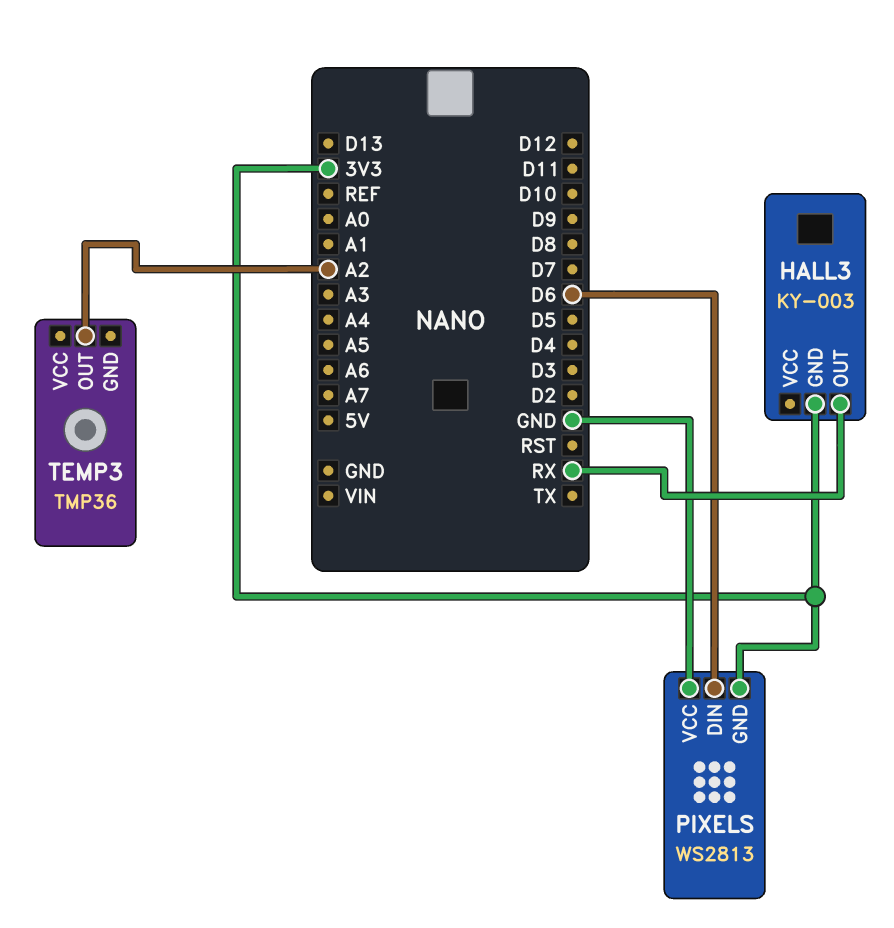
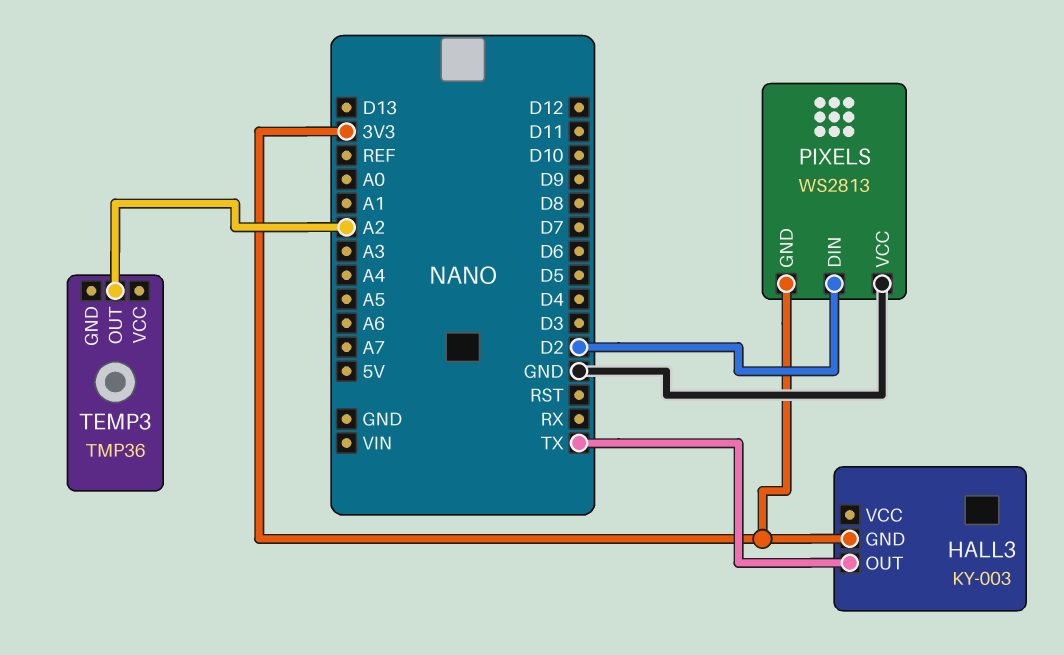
HALL3 pin OUT: RX -> TX
PIXELS pin DIN: D6 -> D2

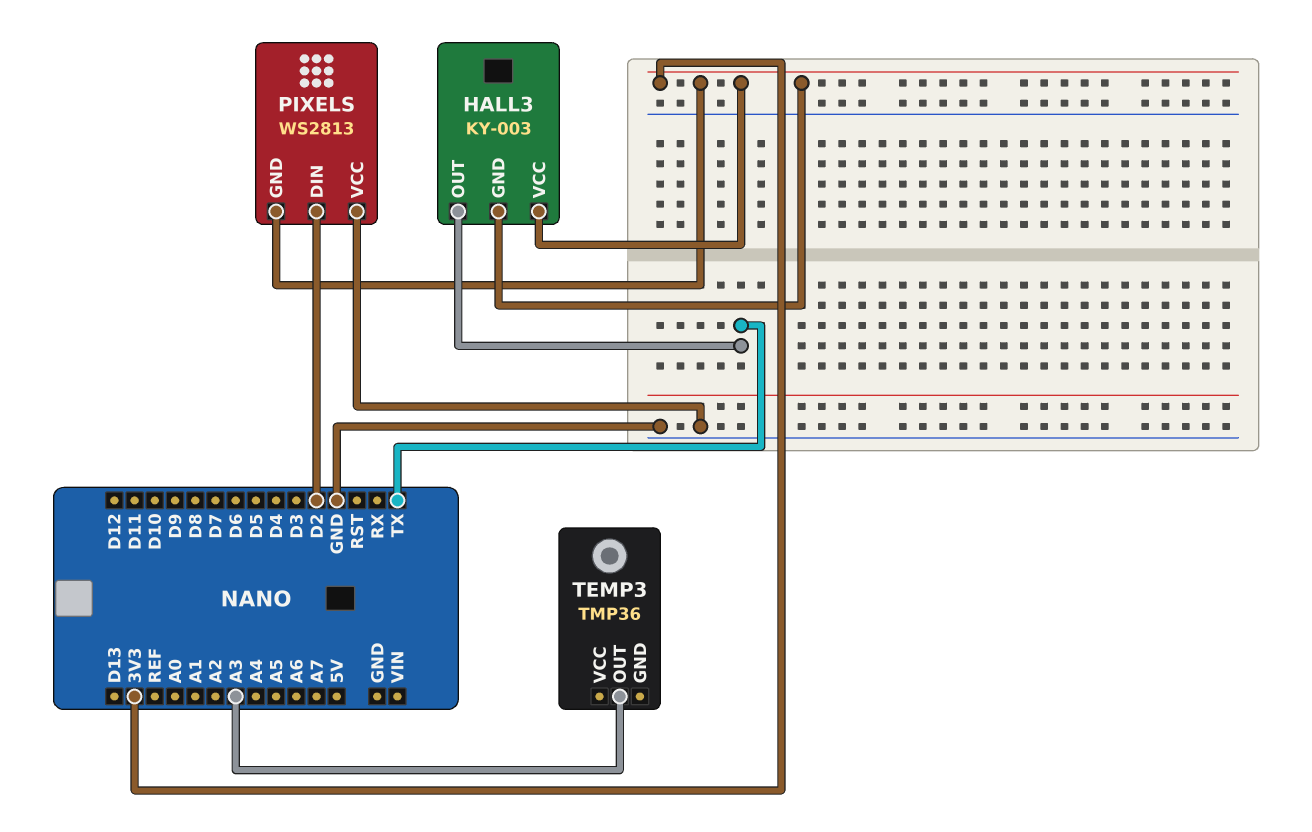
HALL3 pin VCC: none -> 3V3
TEMP3 pin OUT: A2 -> A3

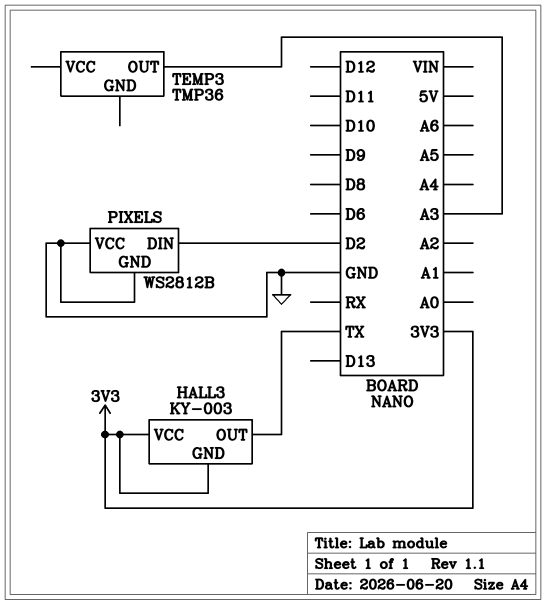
PIXELS: WS2813 -> WS2812B
PIXELS pin GND: 3V3 -> GND

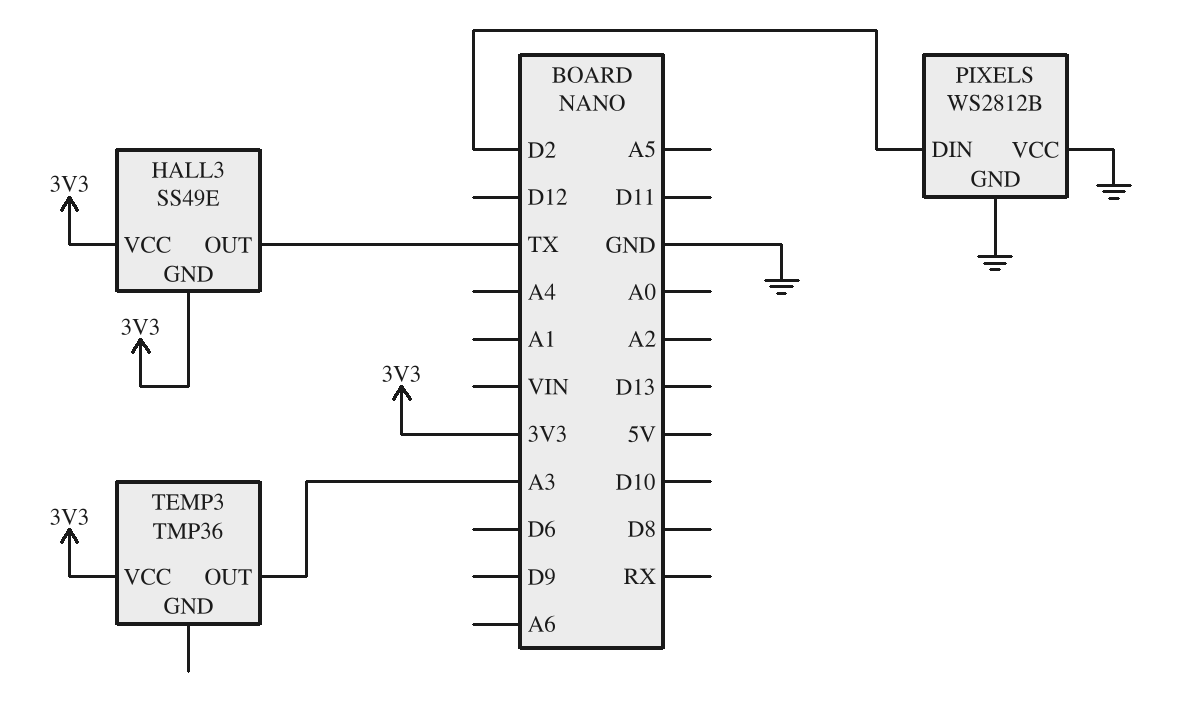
HALL3: KY-003 -> SS49E
TEMP3 pin VCC: none -> 3V3

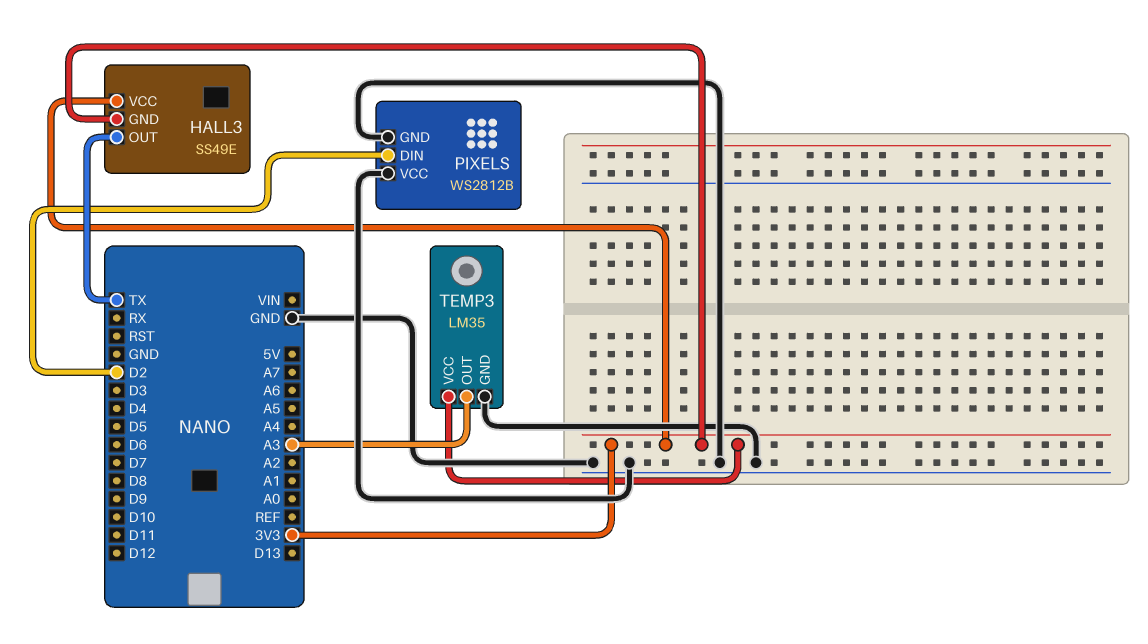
TEMP3: TMP36 -> LM35
TEMP3 pin GND: none -> GND

